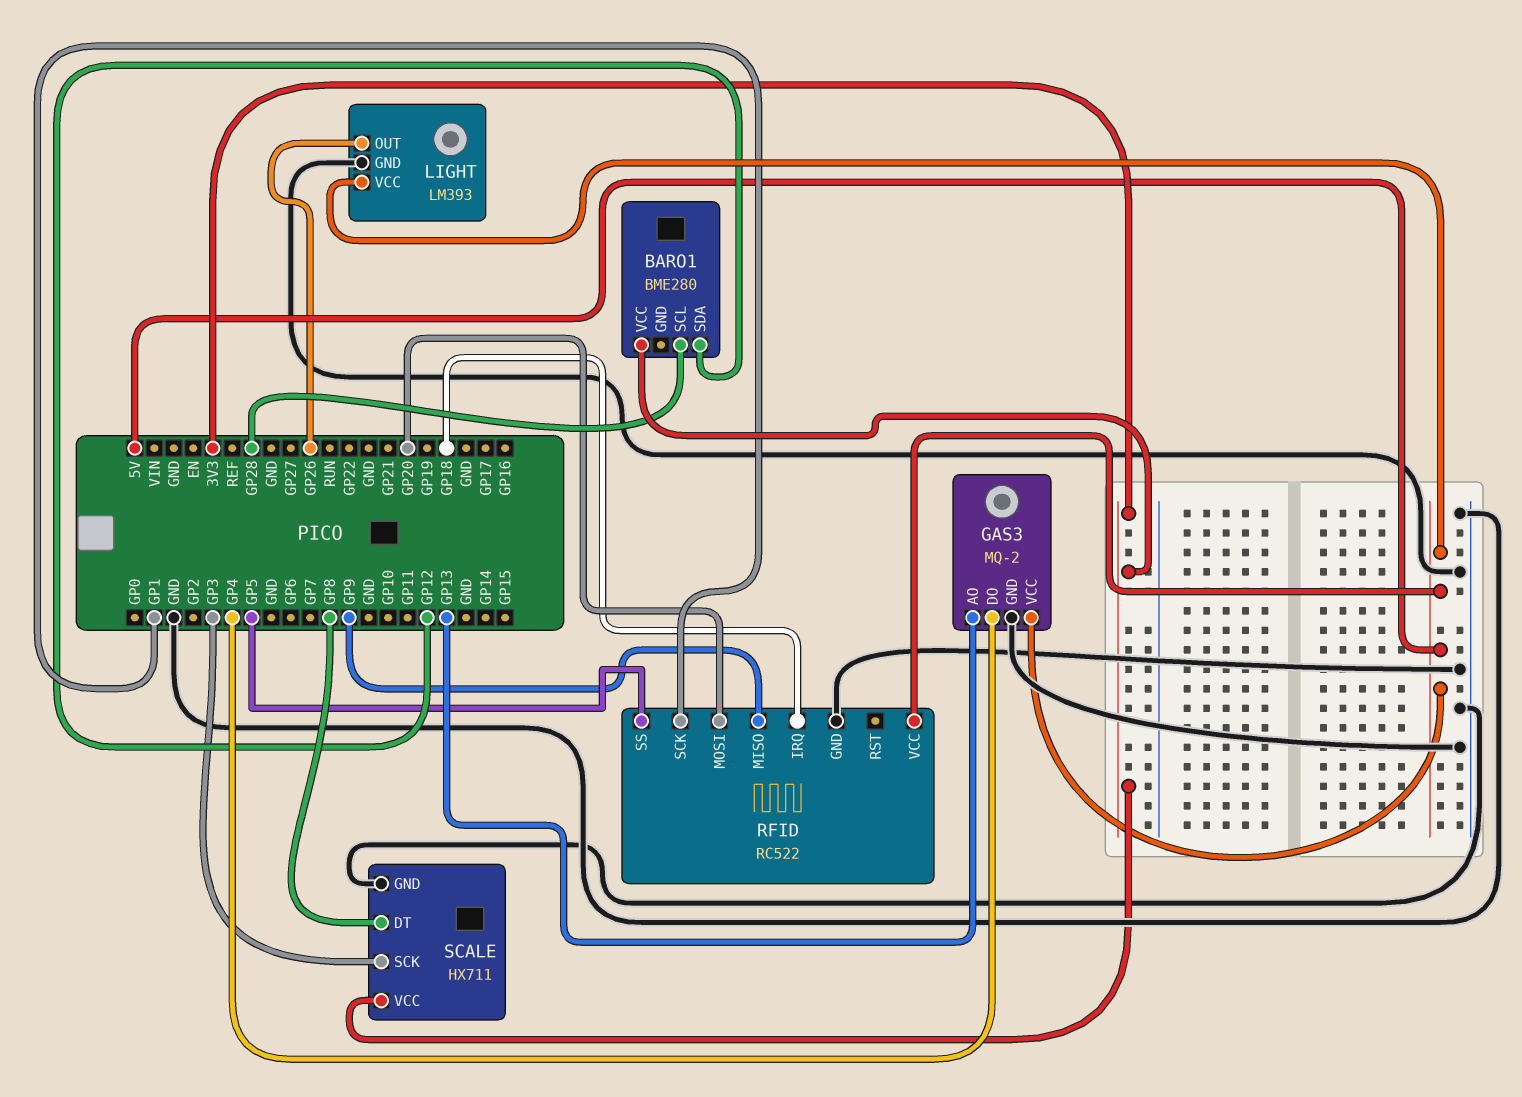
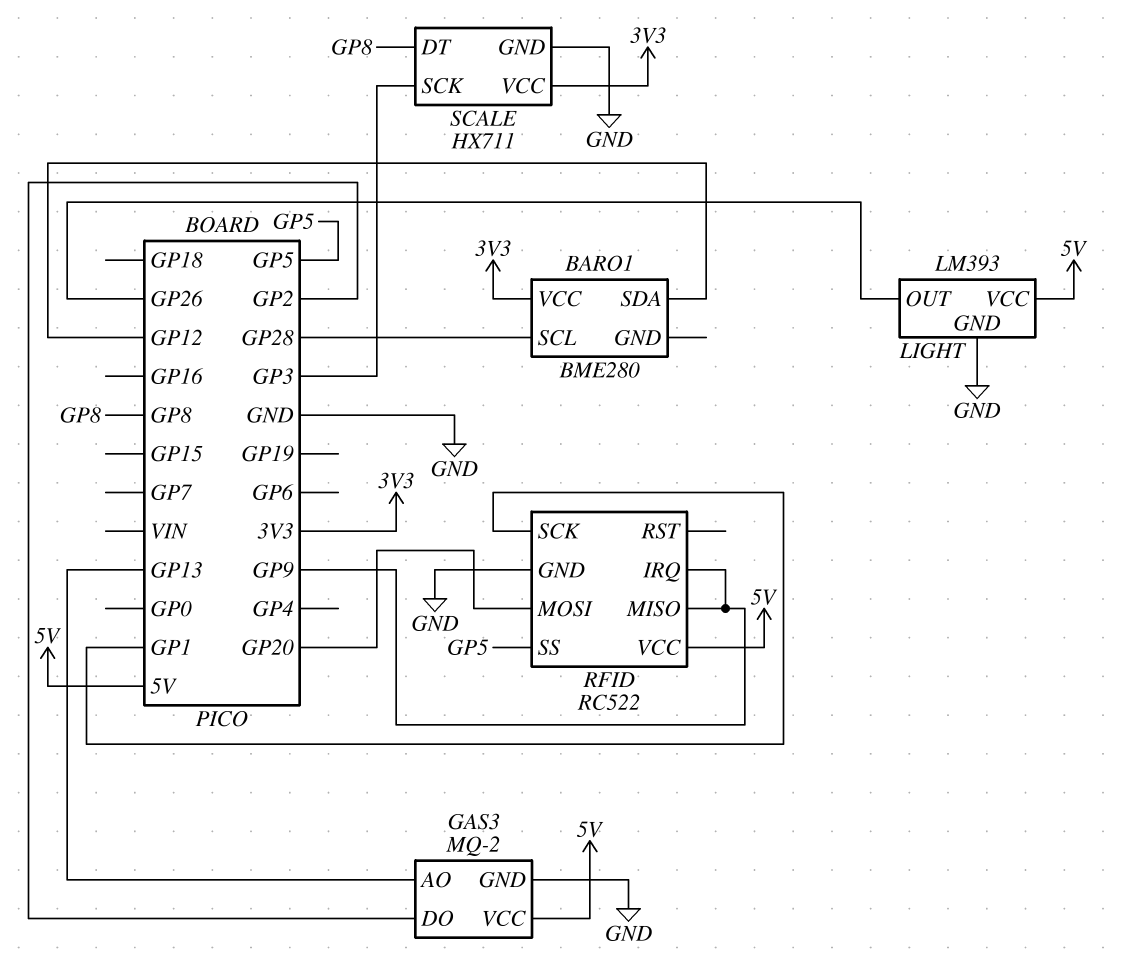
GAS3 pin DO: GP4 -> GP2
RFID pin IRQ: GP18 -> GP9

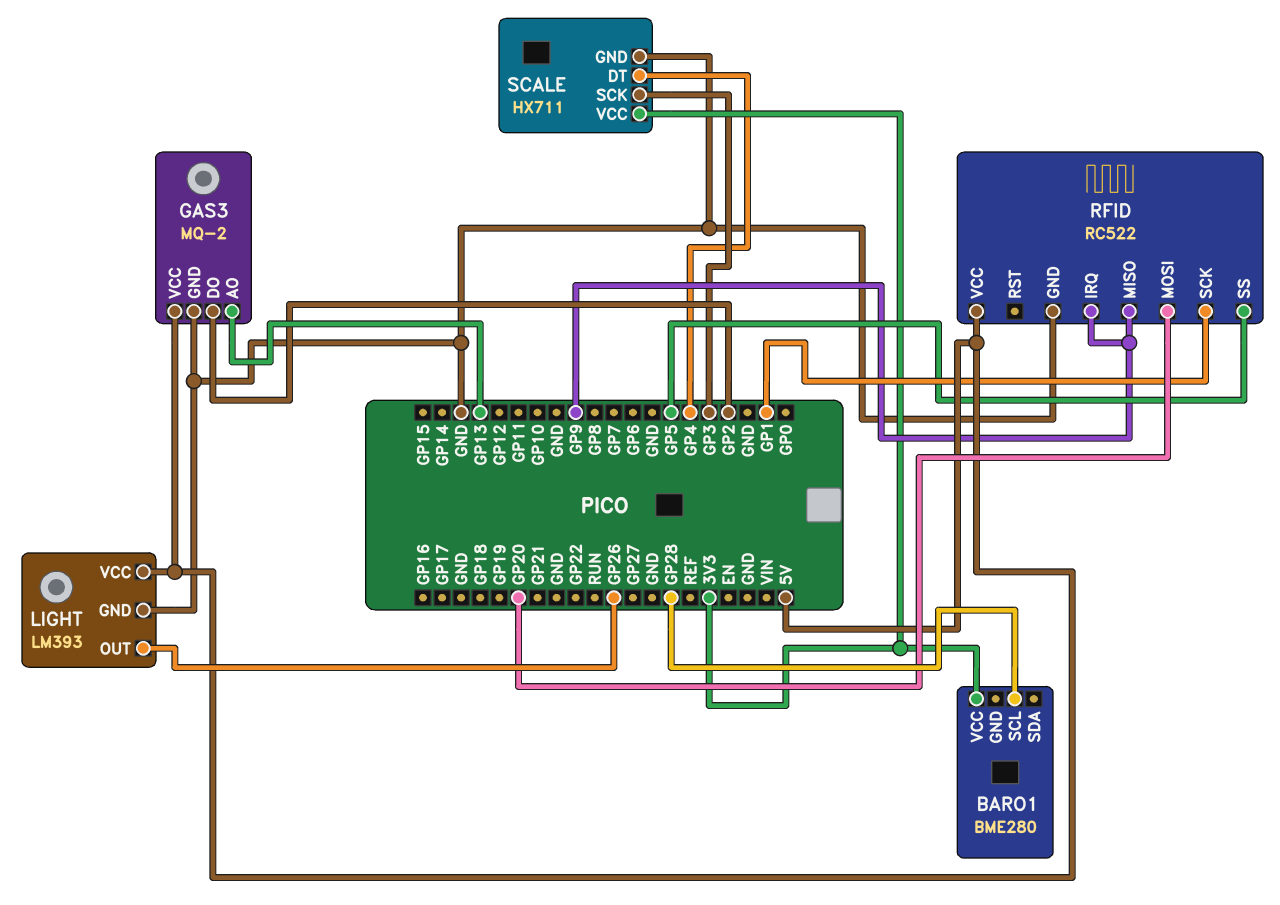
BARO1 pin SDA: GP12 -> none
SCALE pin DT: GP8 -> GP4

